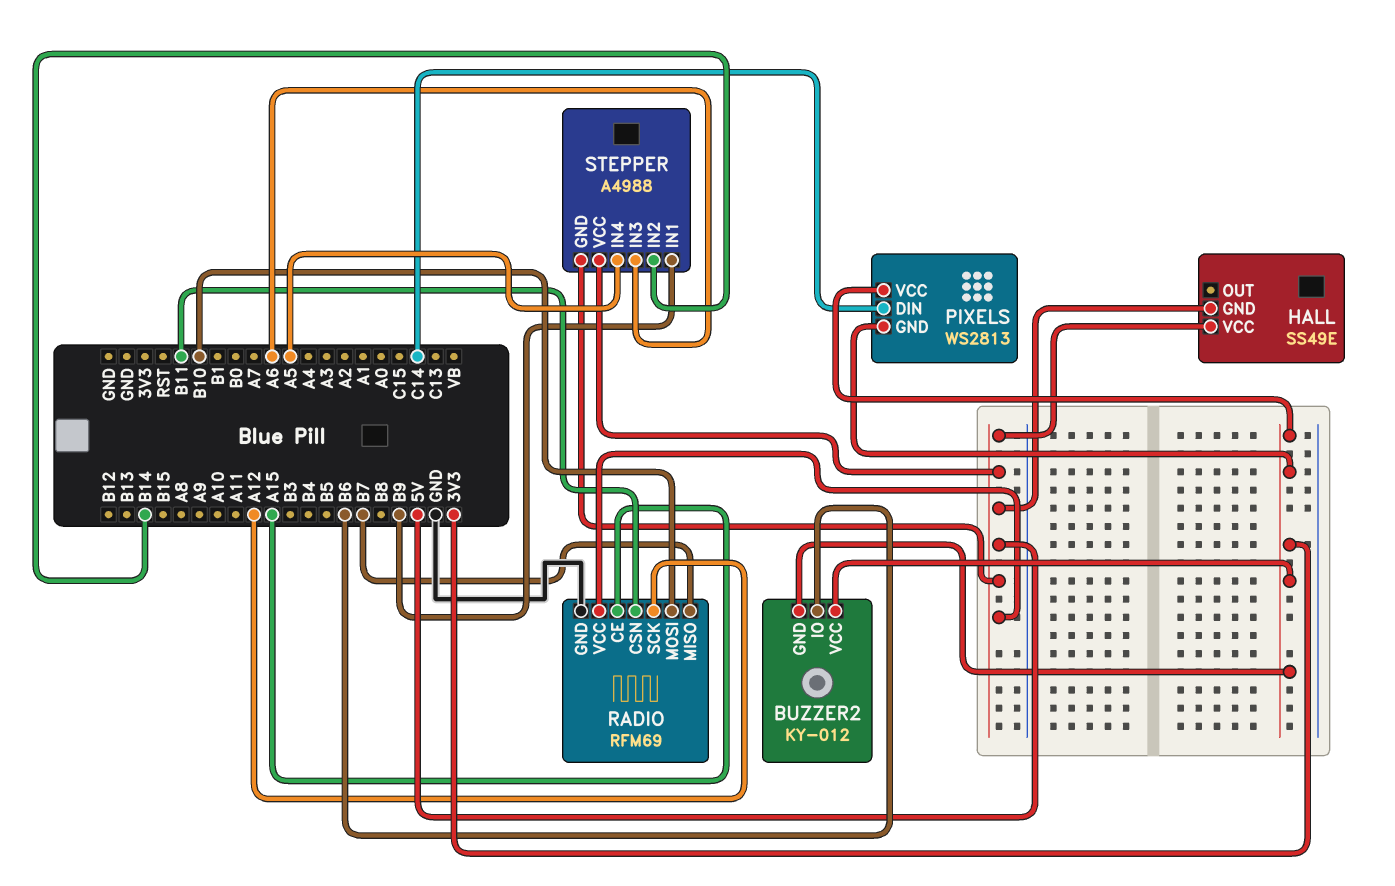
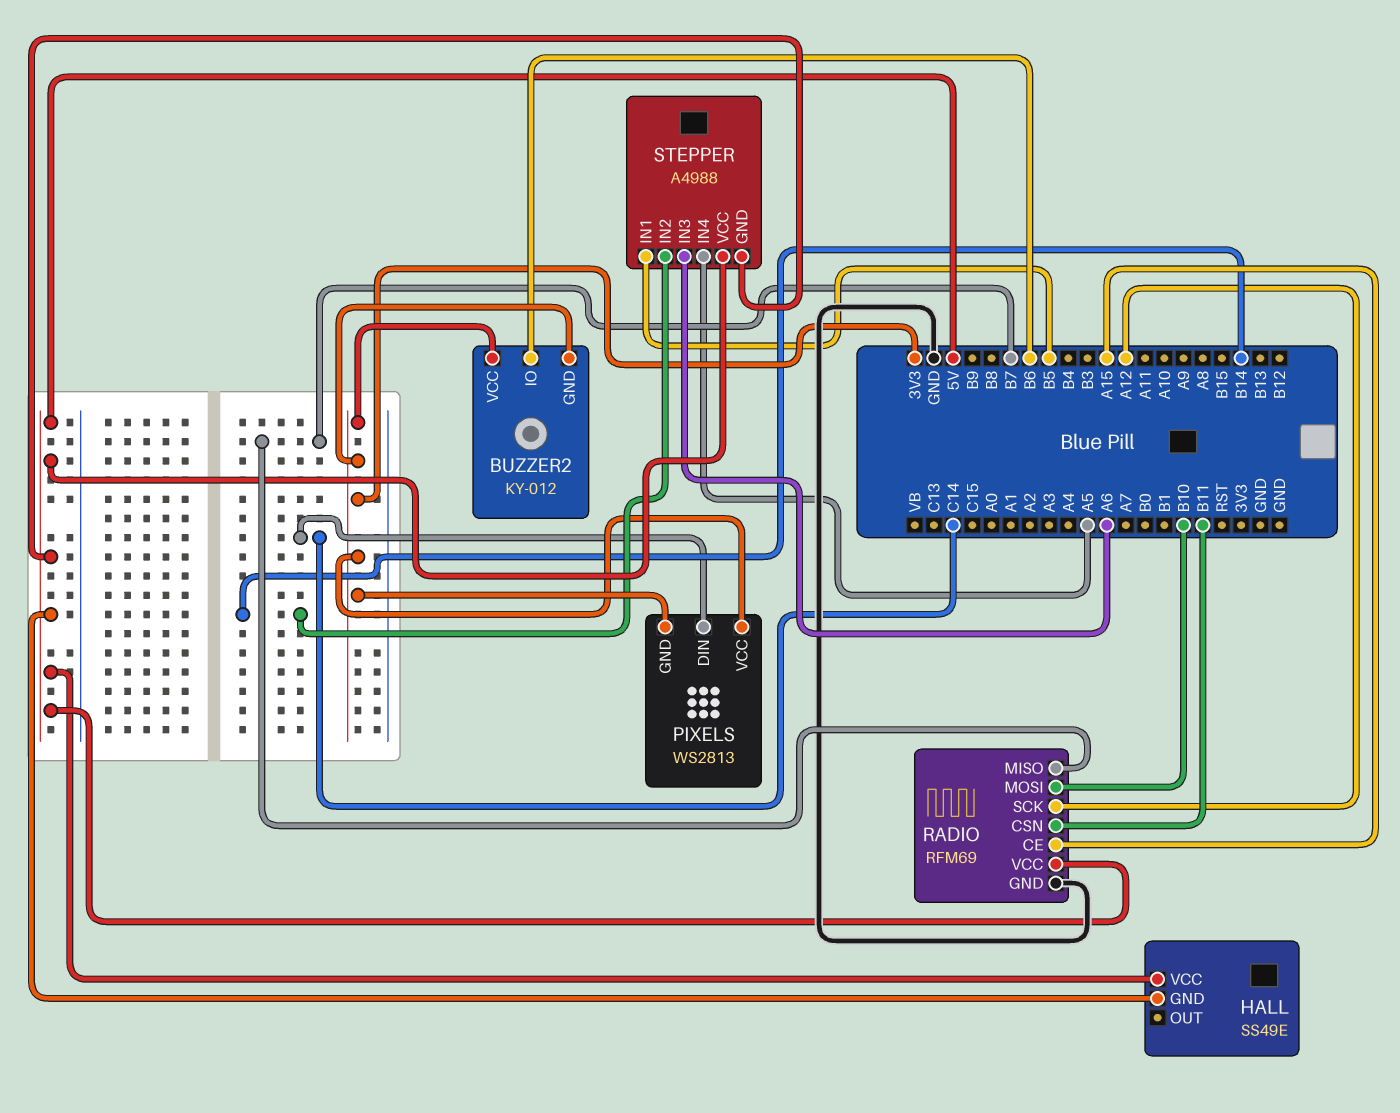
STEPPER pin IN1: B9 -> B5

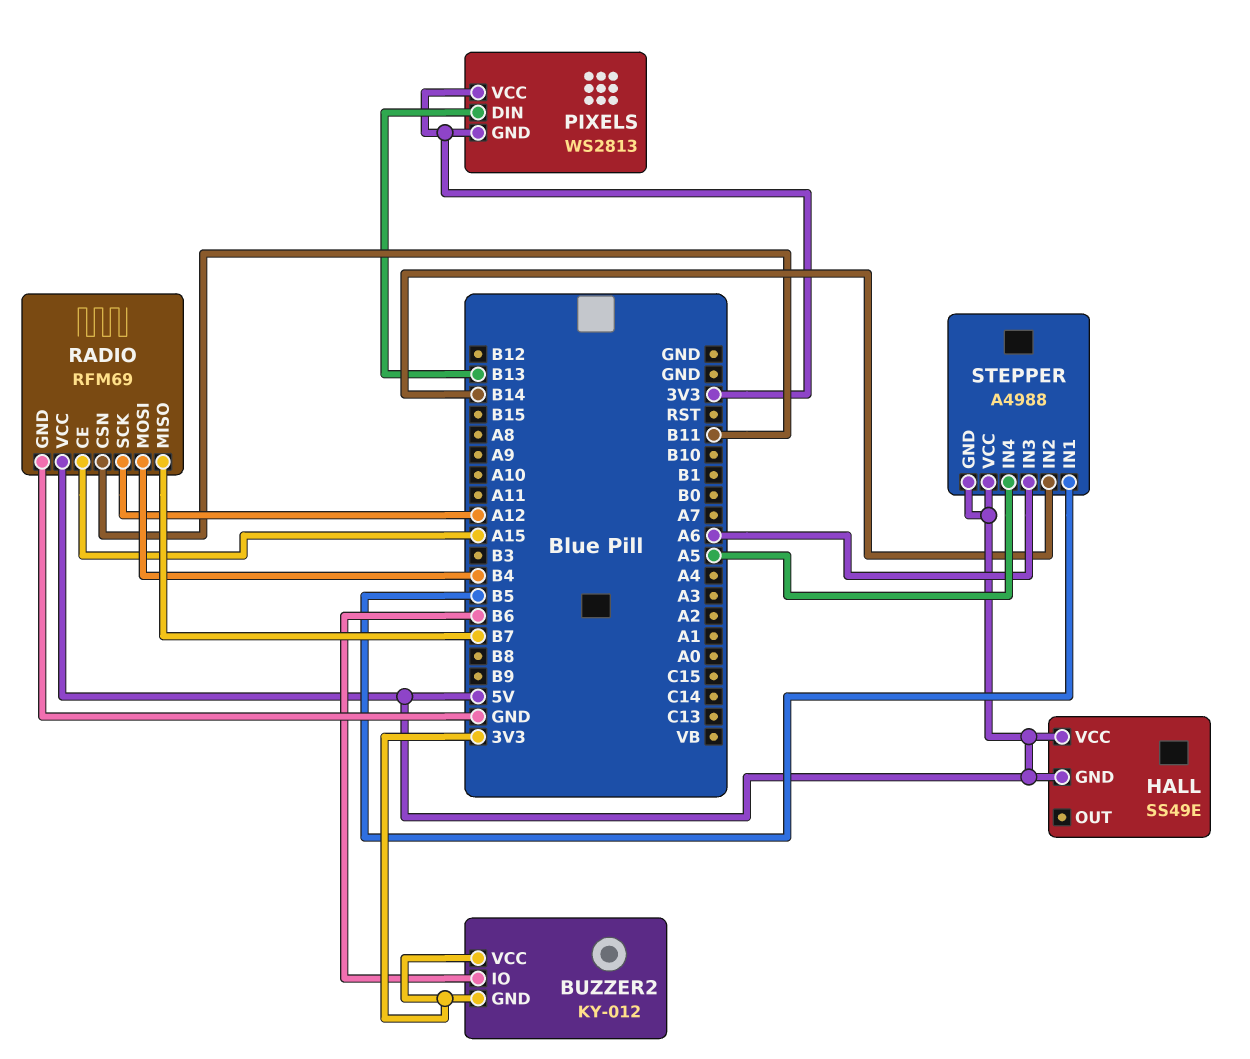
PIXELS pin DIN: C14 -> B13
RADIO pin MOSI: B10 -> B4

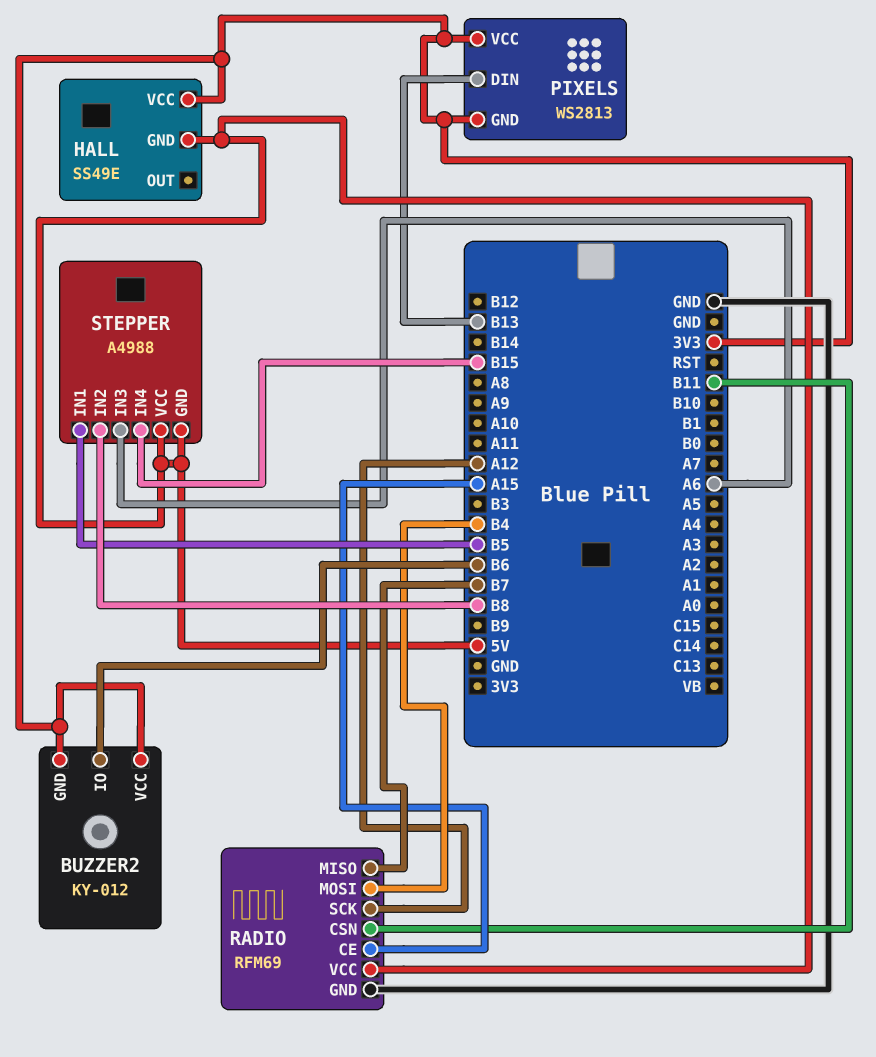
HALL pin VCC: 5V -> 3V3
STEPPER pin IN2: B14 -> B8
STEPPER pin IN4: A5 -> B15

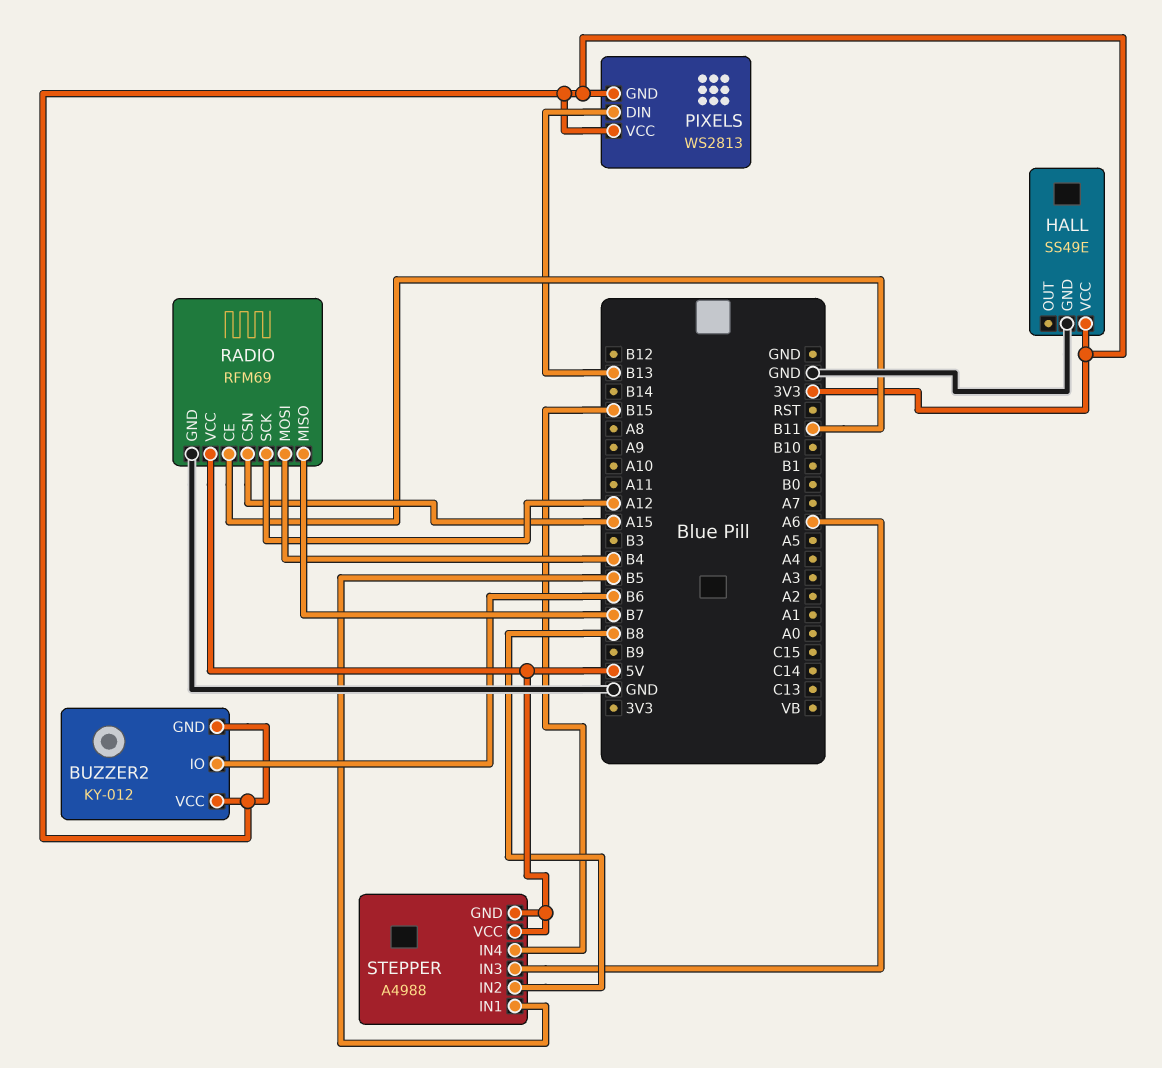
HALL pin GND: 5V -> GND
RADIO pin CE: A15 -> B11
RADIO pin CSN: B11 -> A15

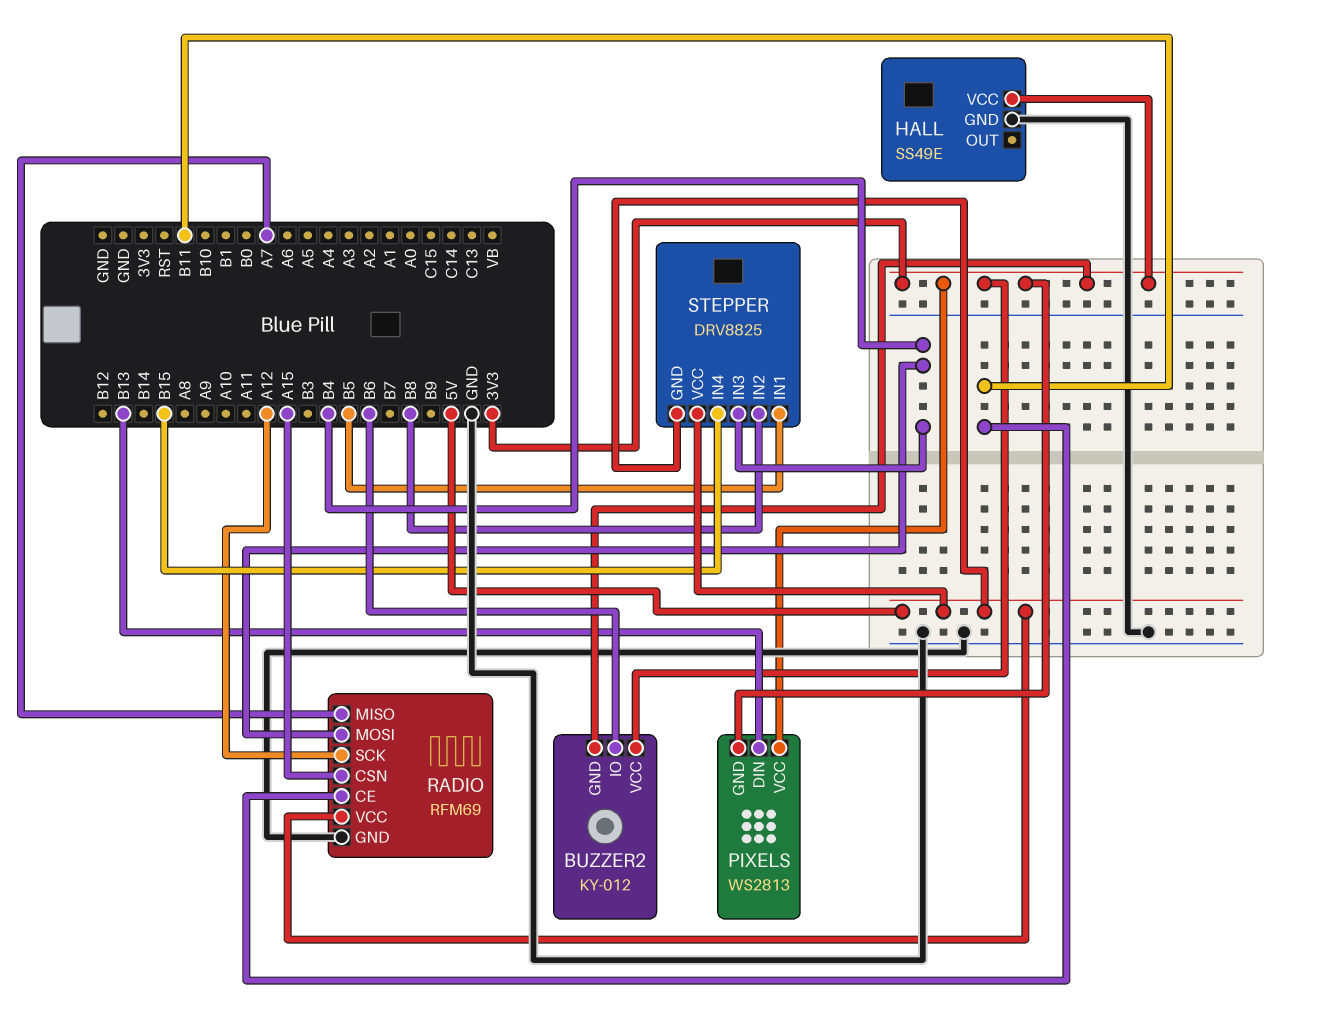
RADIO pin MISO: B7 -> A7
STEPPER: A4988 -> DRV8825
STEPPER pin IN3: A6 -> B4

